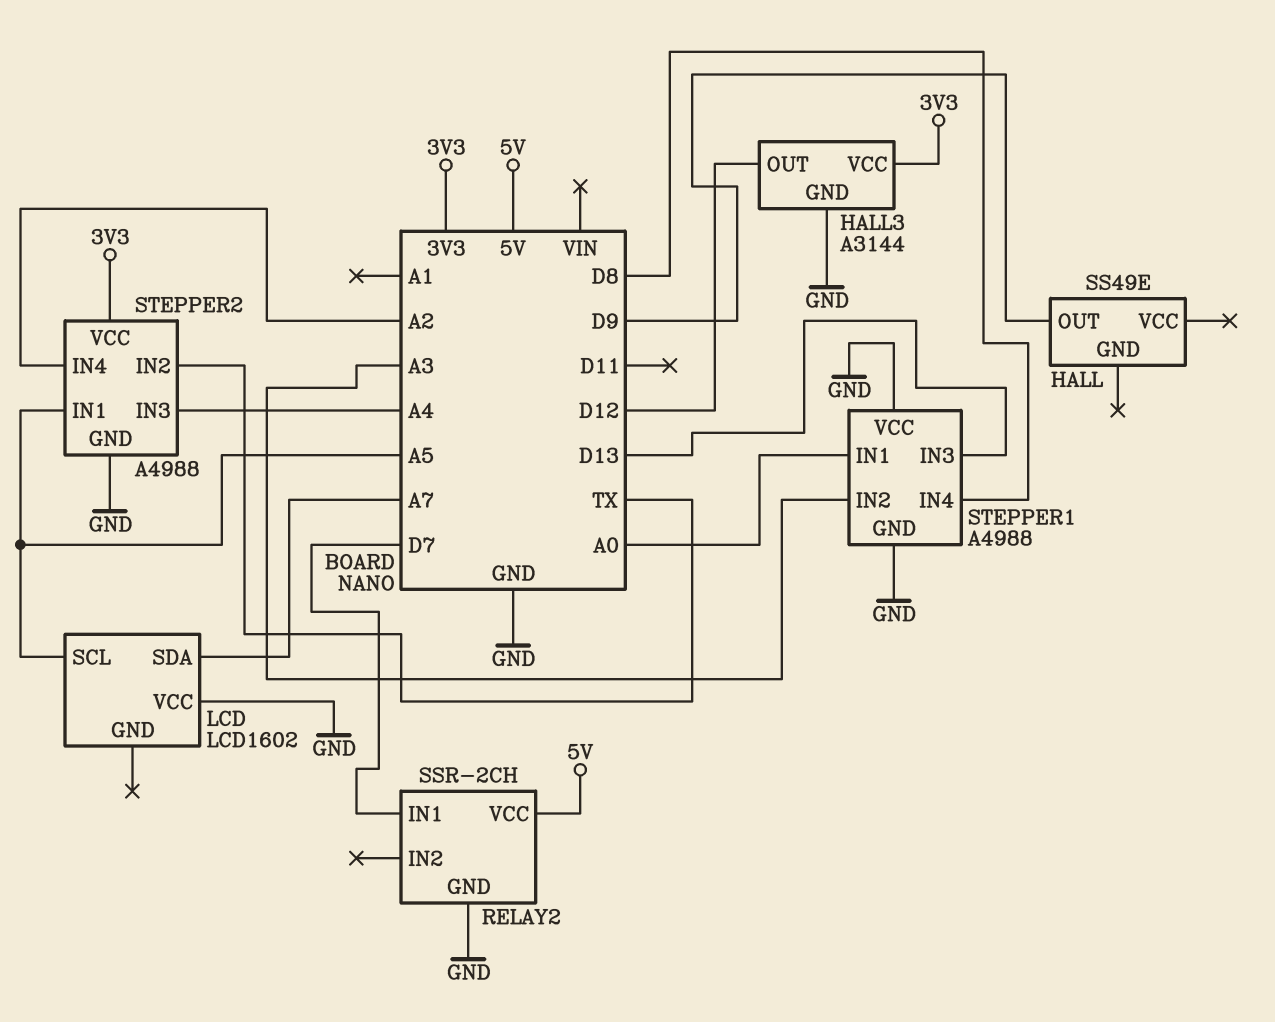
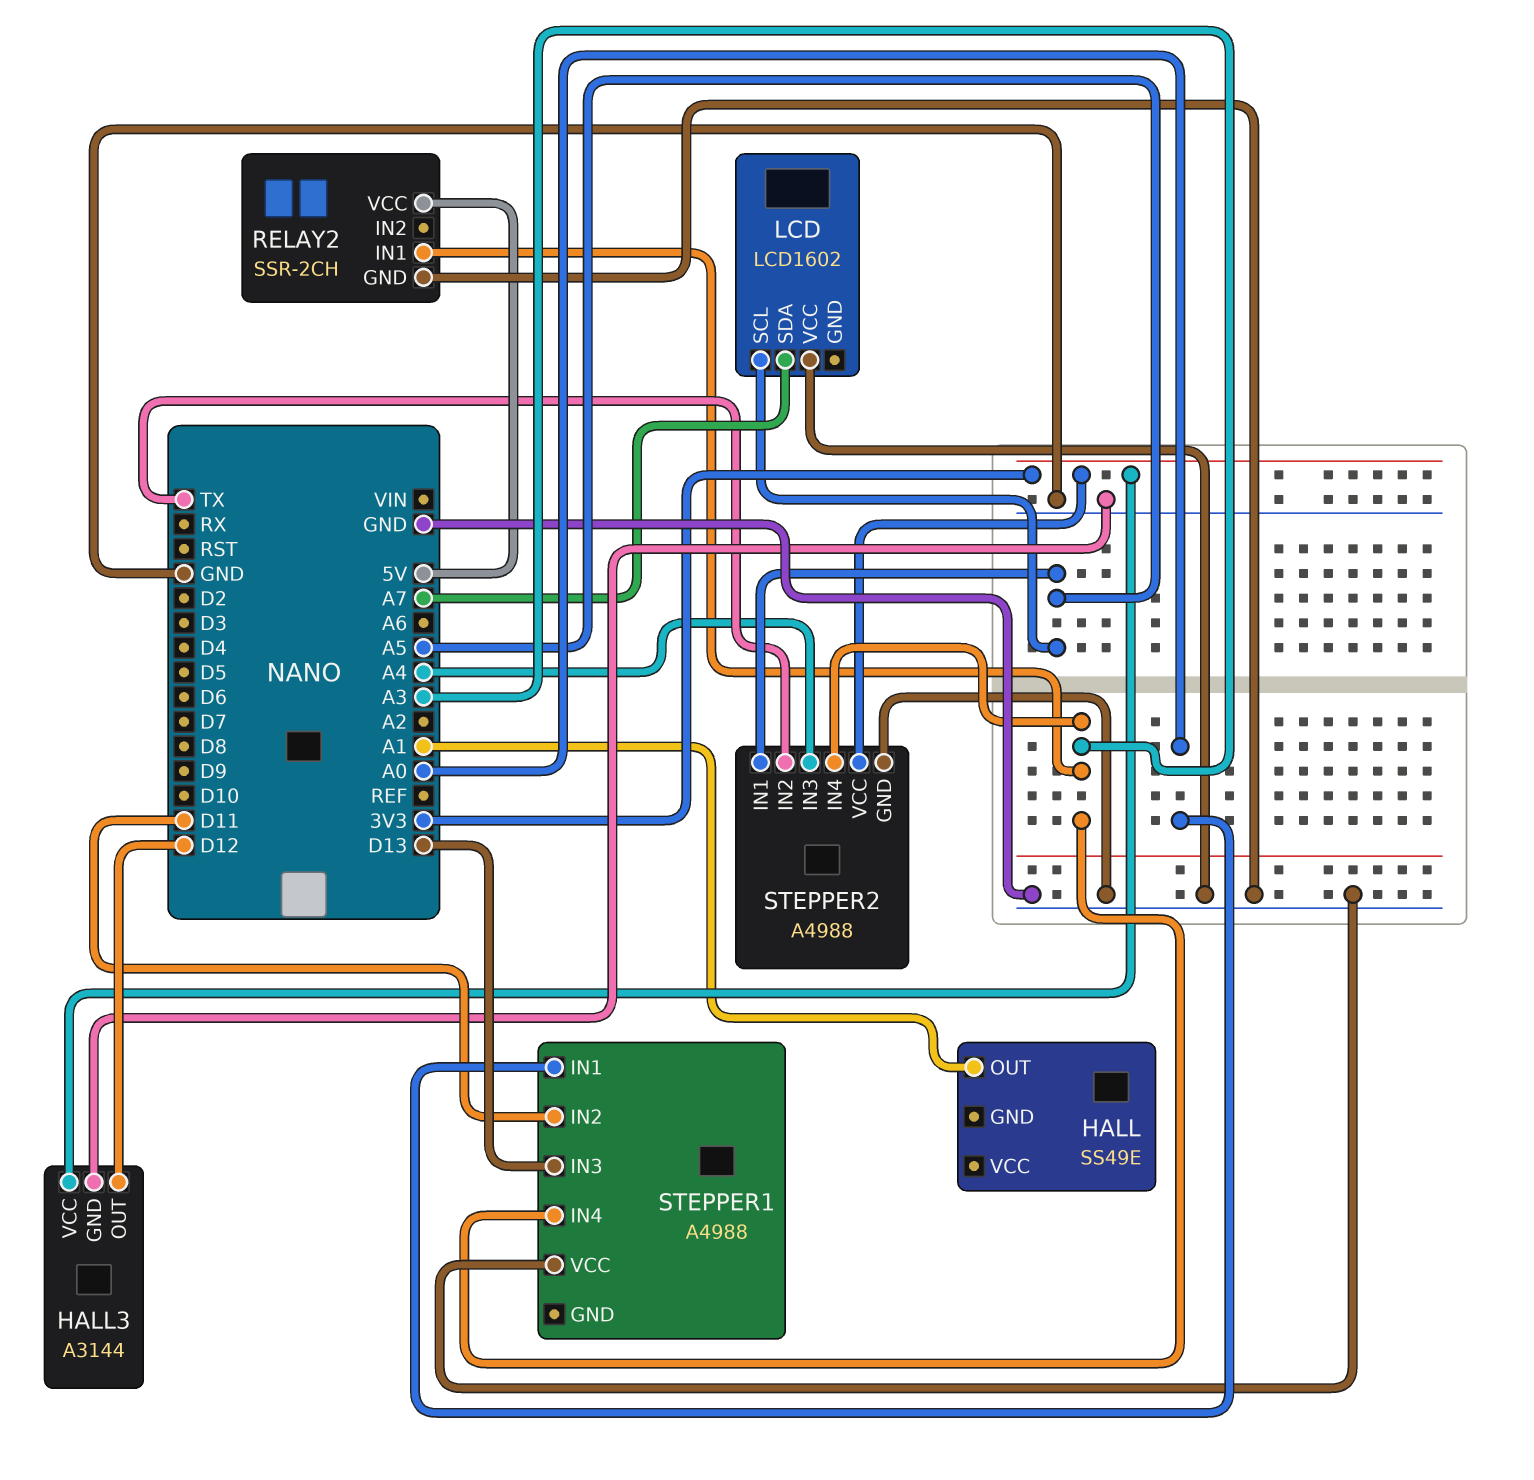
HALL pin OUT: D9 -> A1
RELAY2 pin IN1: D7 -> A3
STEPPER1 pin GND: GND -> none
STEPPER1 pin IN2: A3 -> D11
STEPPER1 pin IN4: D8 -> A3
STEPPER2 pin IN4: A2 -> A3

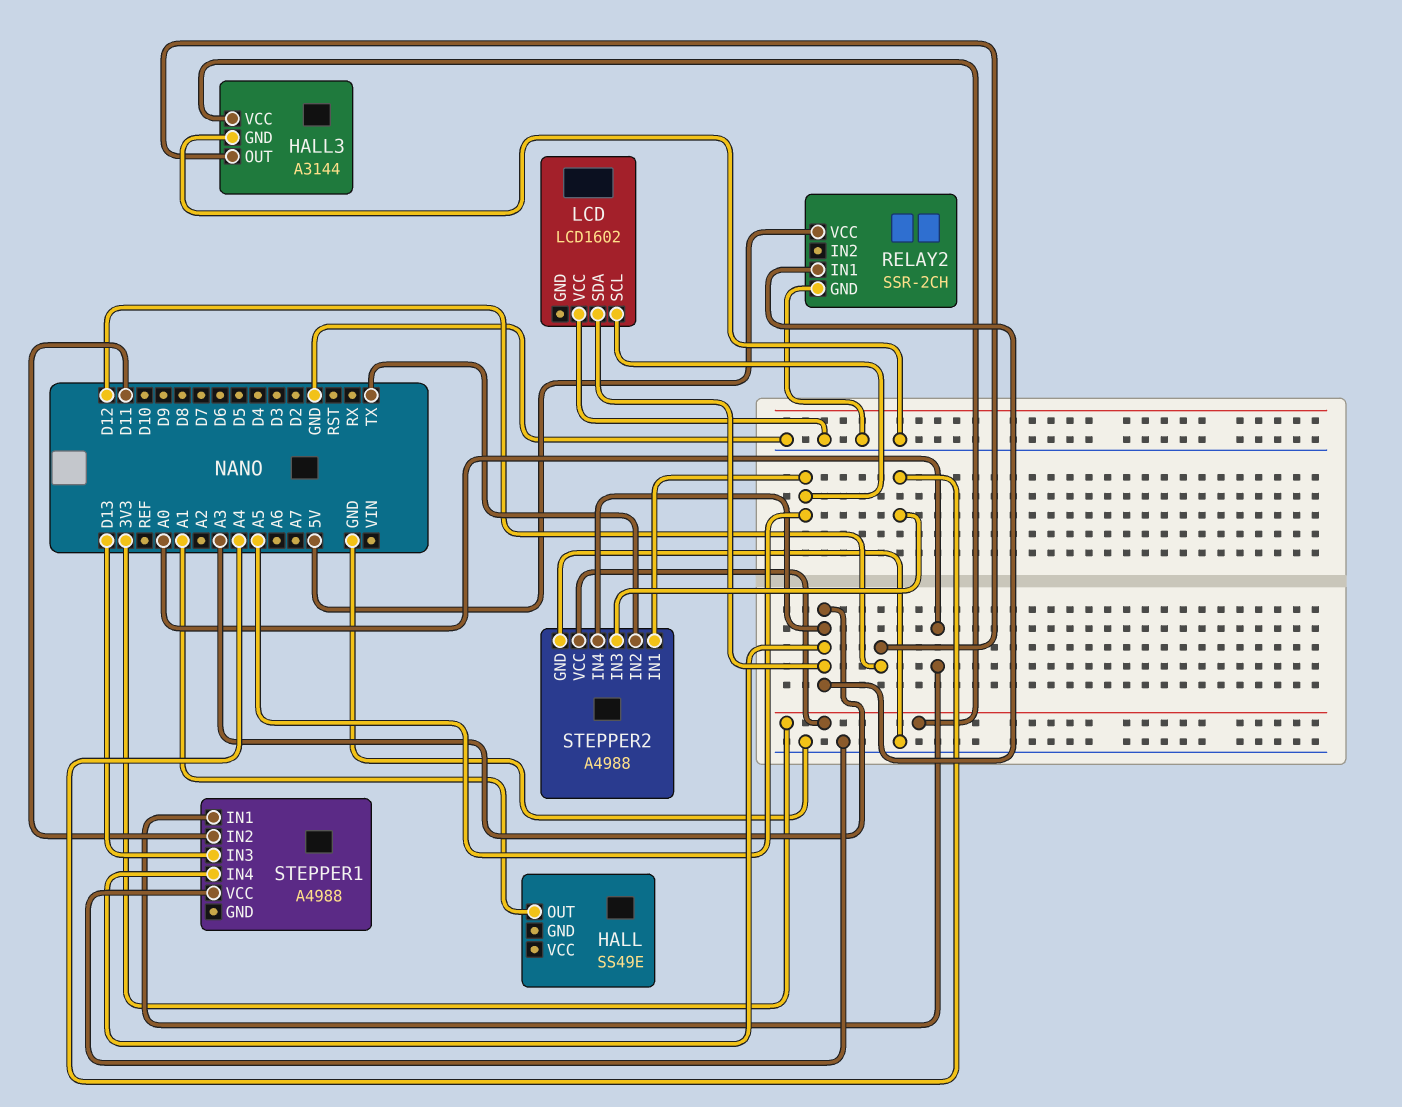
LCD pin SDA: A7 -> A3

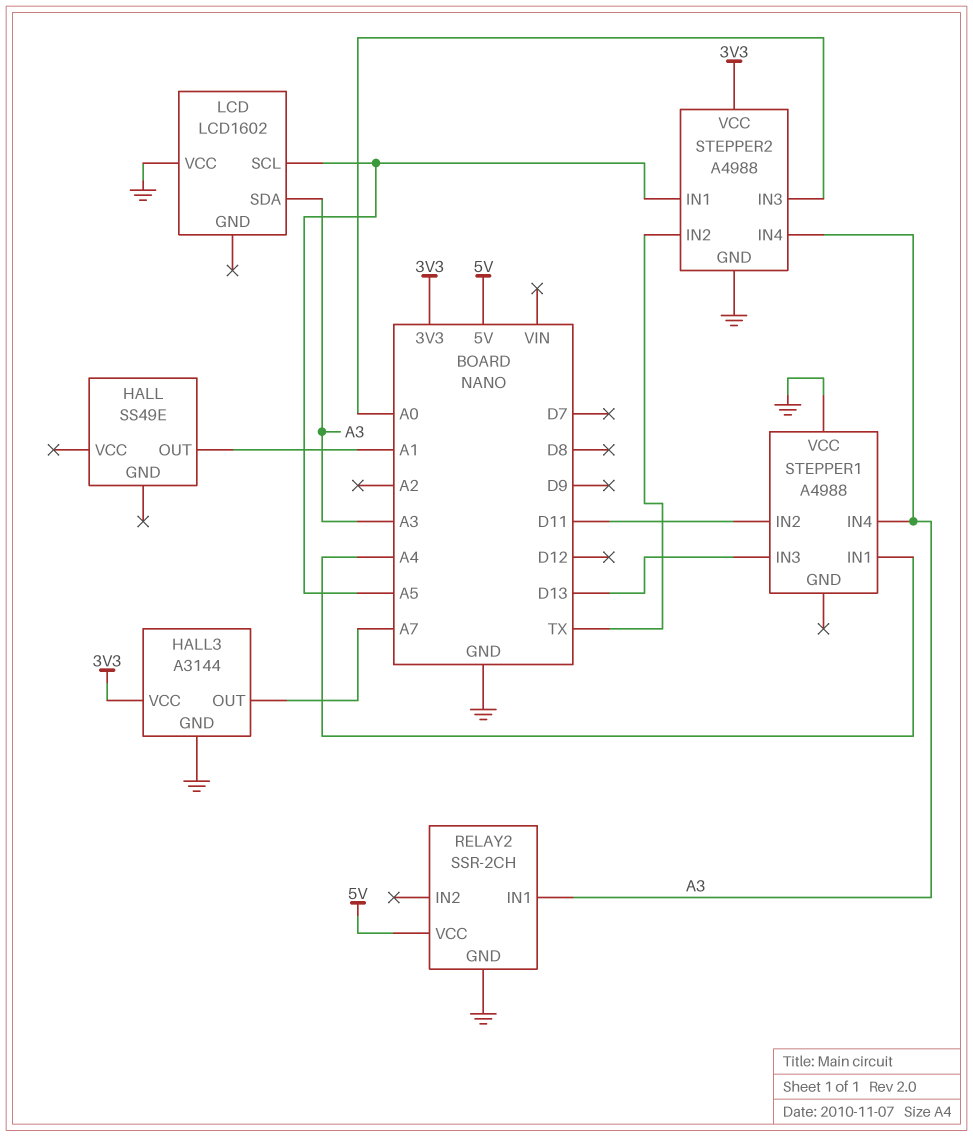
HALL3 pin OUT: D12 -> A7
STEPPER1 pin IN1: A0 -> A4
STEPPER2 pin IN3: A4 -> A0

